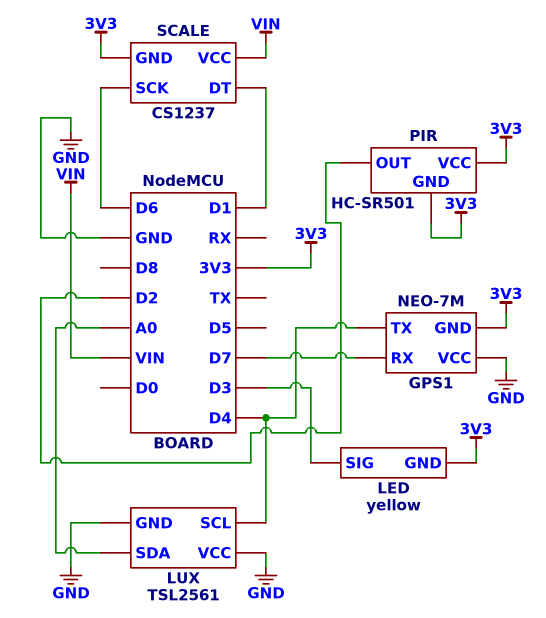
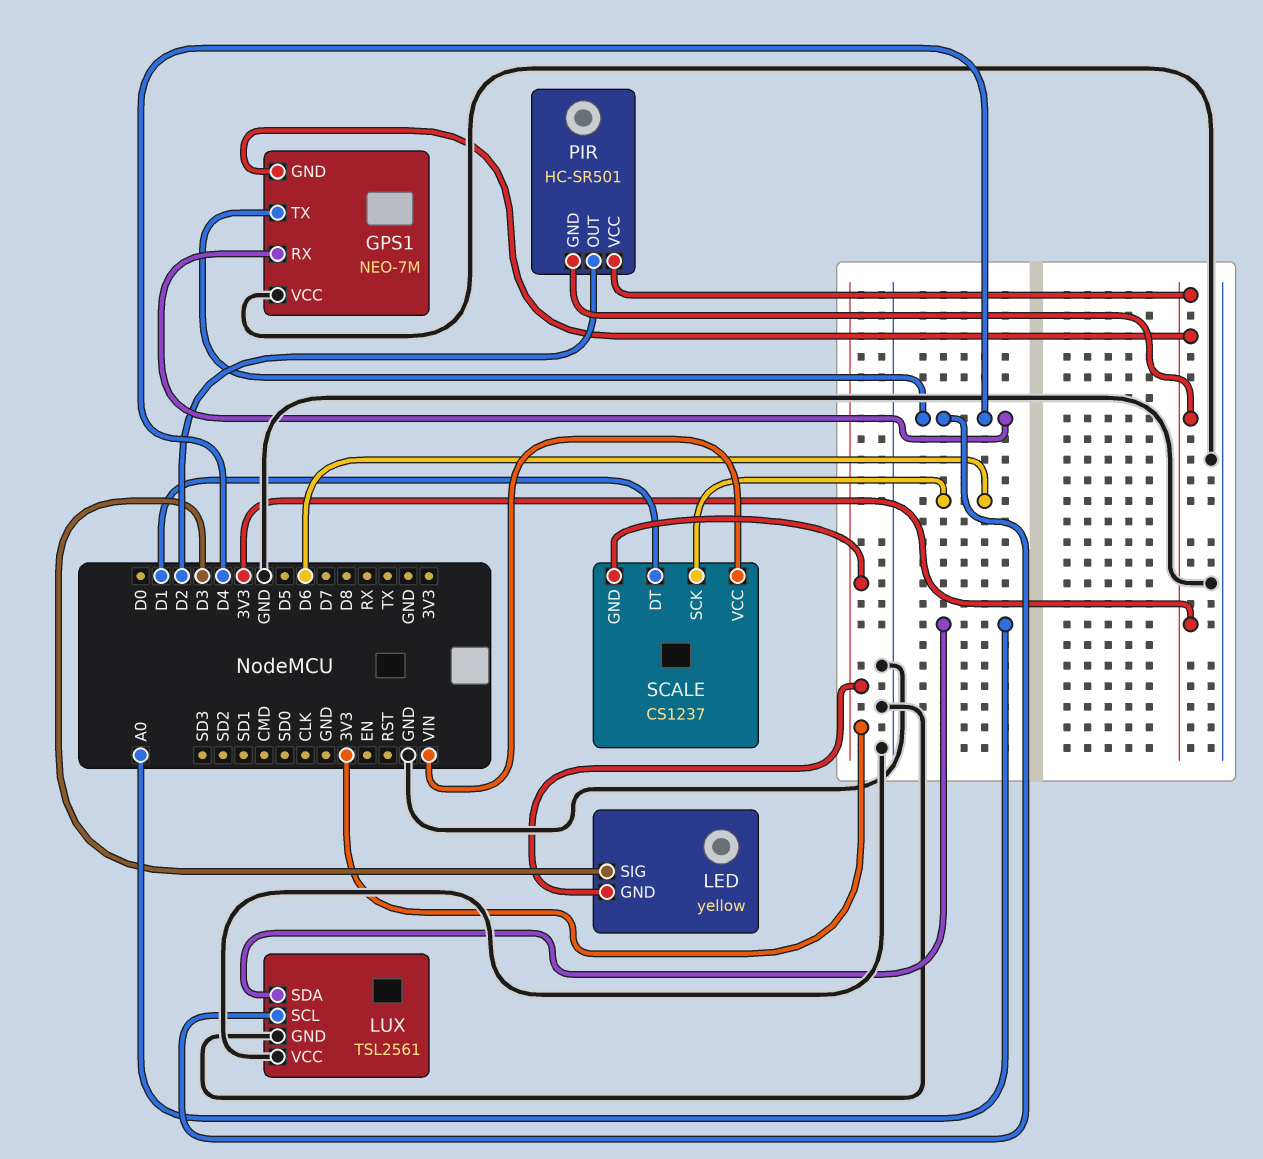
GPS1 pin RX: D7 -> D4

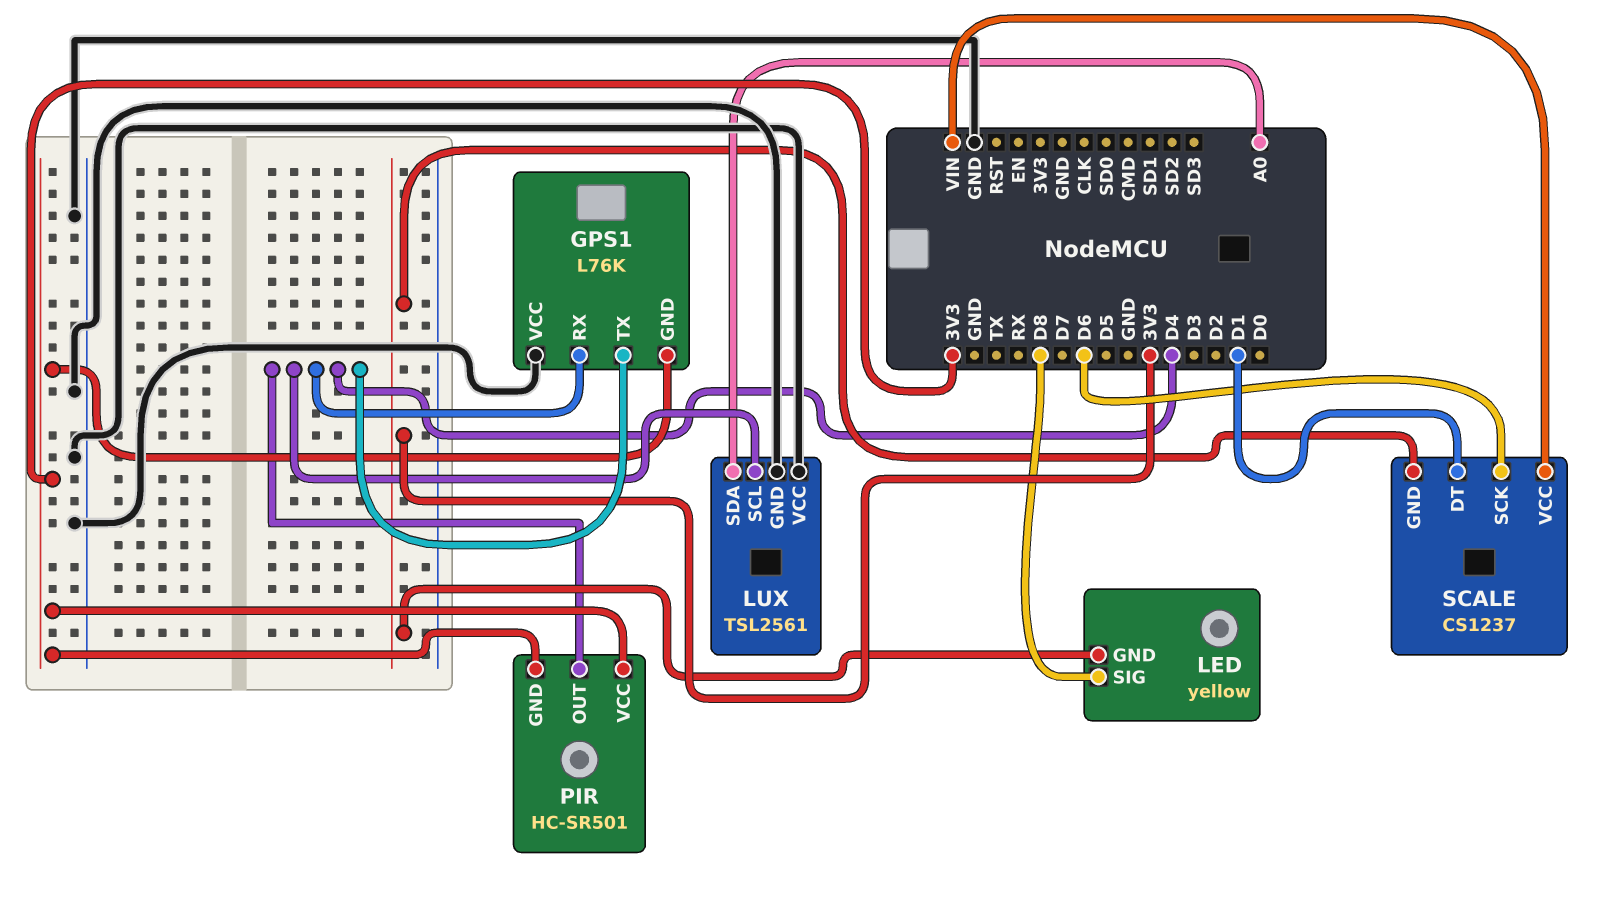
GPS1: NEO-7M -> L76K
LED pin SIG: D3 -> D8
PIR pin OUT: D2 -> D4

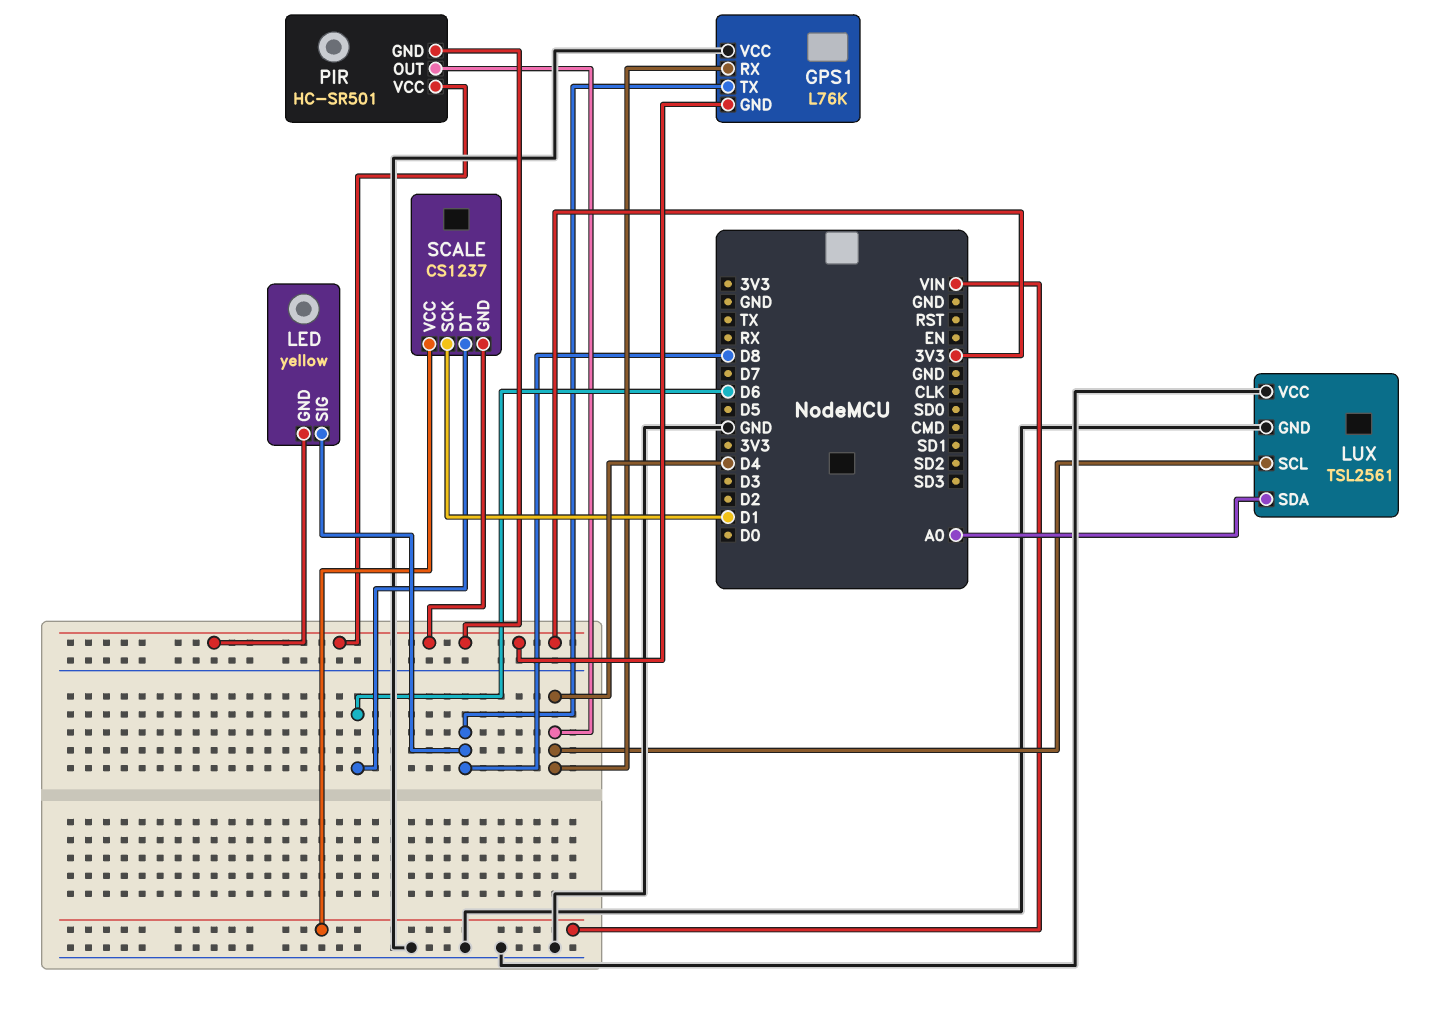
GPS1 pin TX: D4 -> D8
SCALE pin DT: D1 -> D6
SCALE pin SCK: D6 -> D1

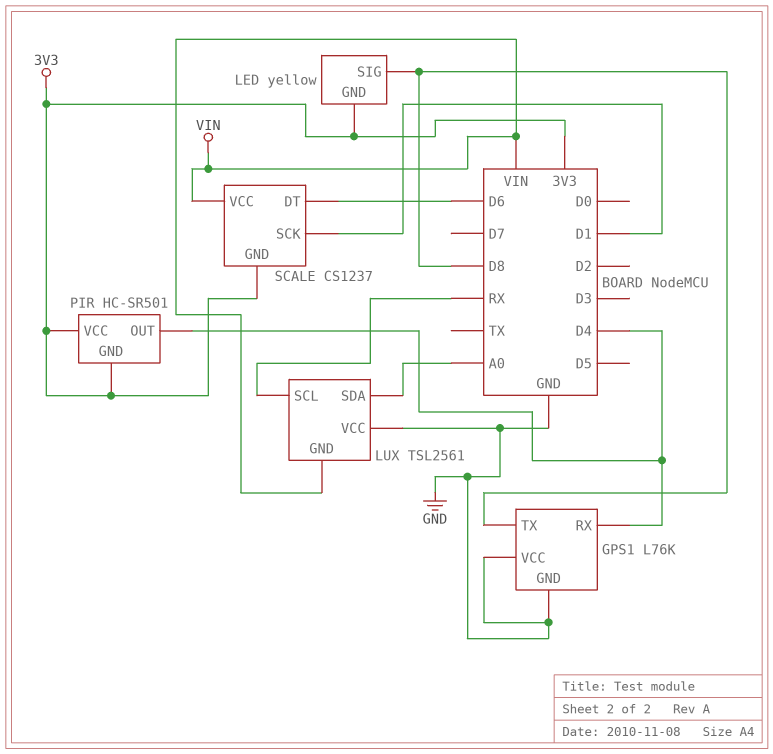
GPS1 pin GND: 3V3 -> GND
LUX pin GND: GND -> VIN
LUX pin SCL: D4 -> RX

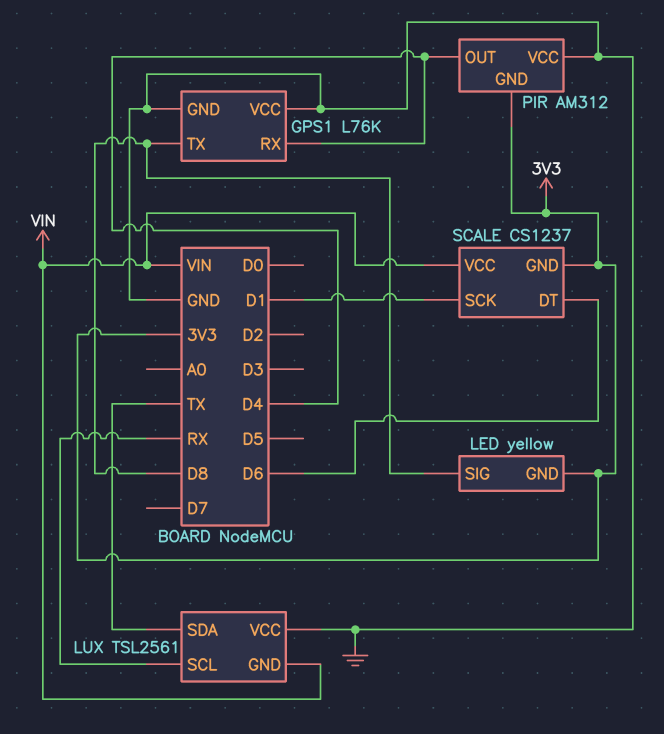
LUX pin SDA: A0 -> TX
PIR: HC-SR501 -> AM312
PIR pin VCC: 3V3 -> GND

